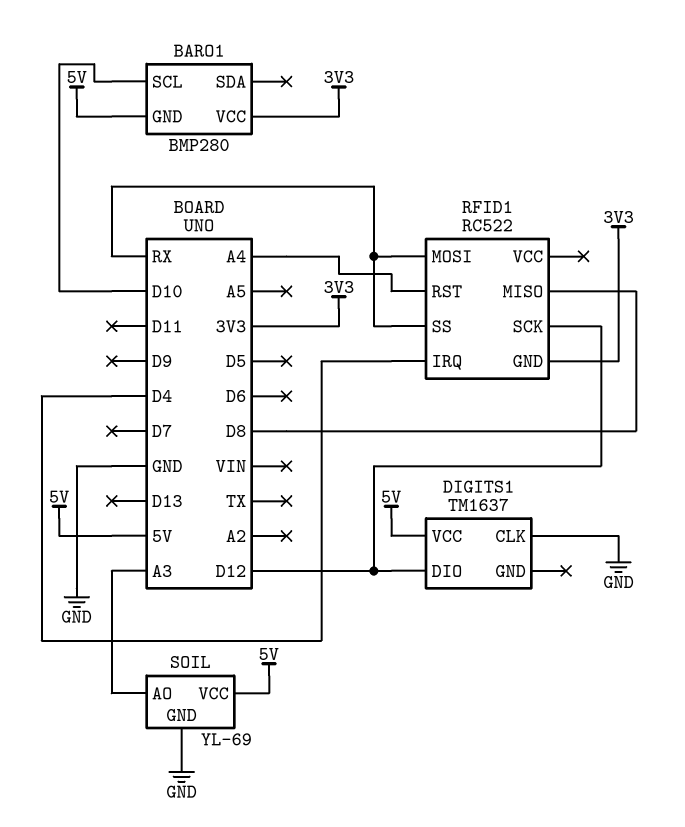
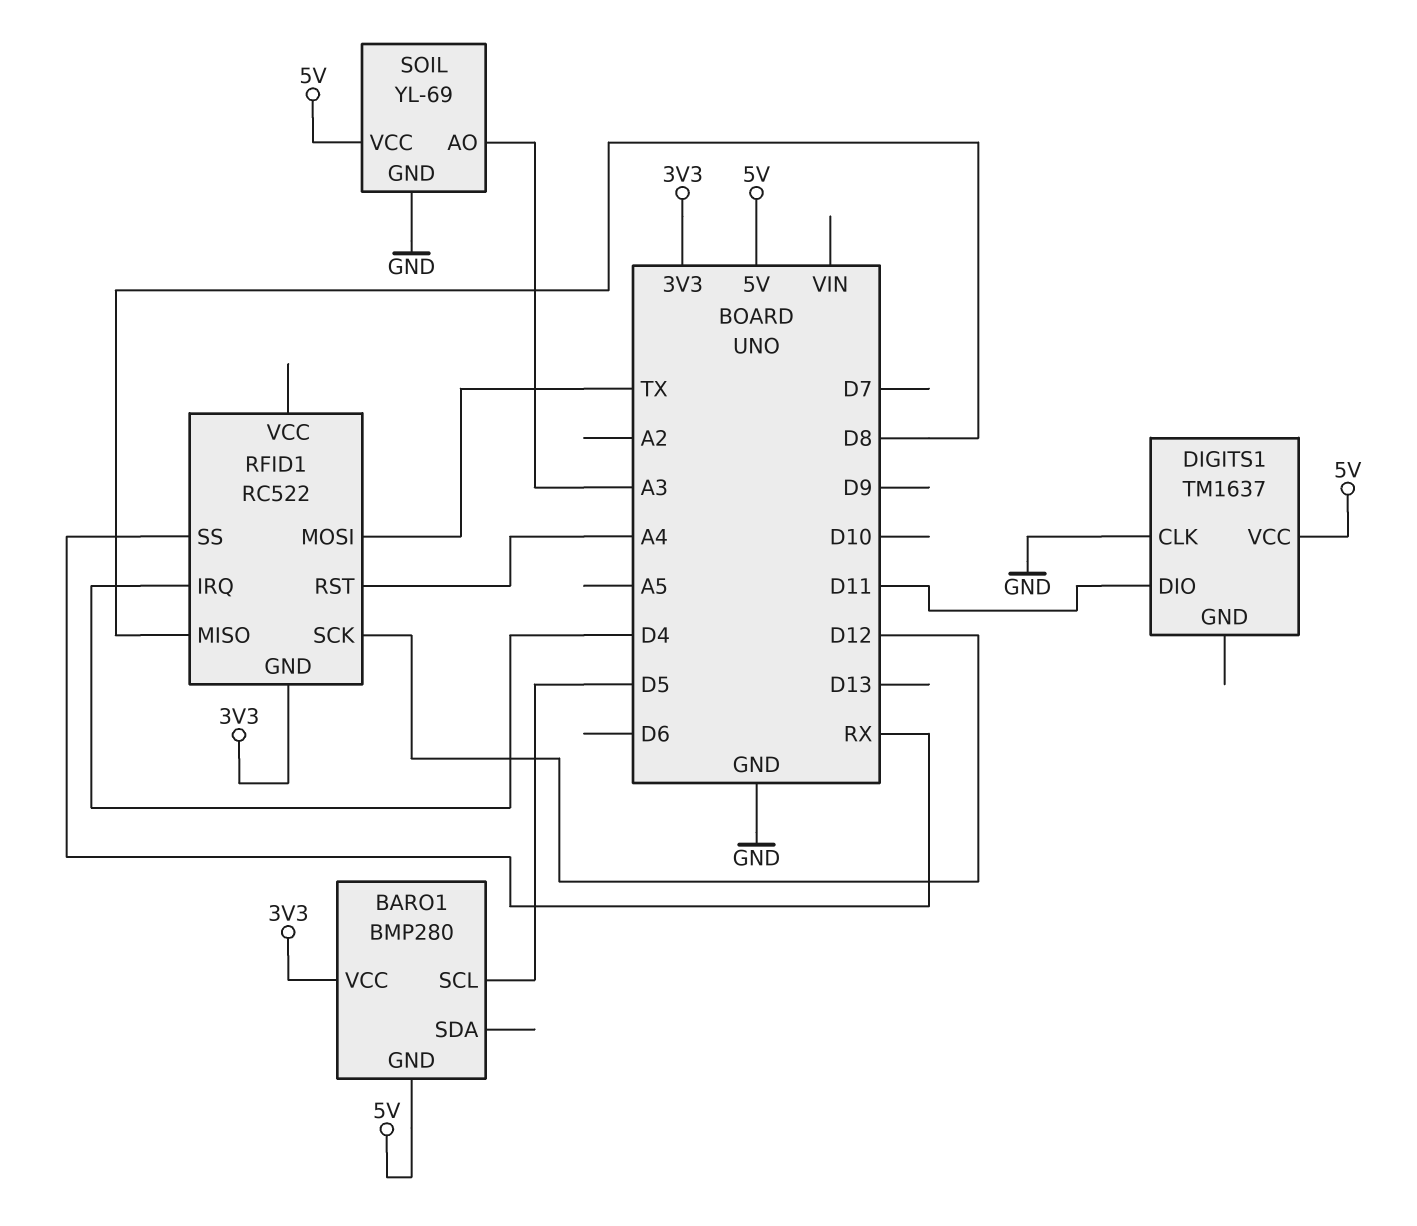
BARO1 pin SCL: D10 -> D5
DIGITS1 pin DIO: D12 -> D11
RFID1 pin MOSI: RX -> TX

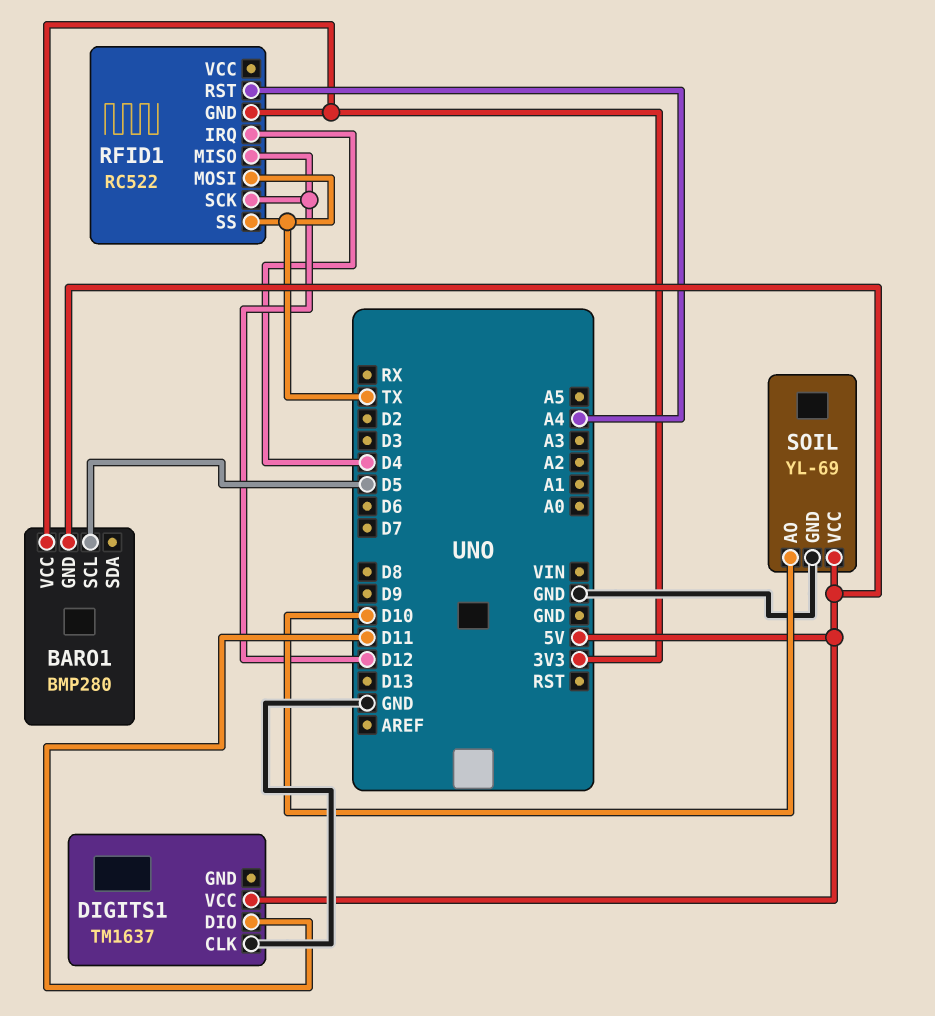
RFID1 pin MISO: D8 -> D12
RFID1 pin SS: RX -> TX
SOIL pin AO: A3 -> D10

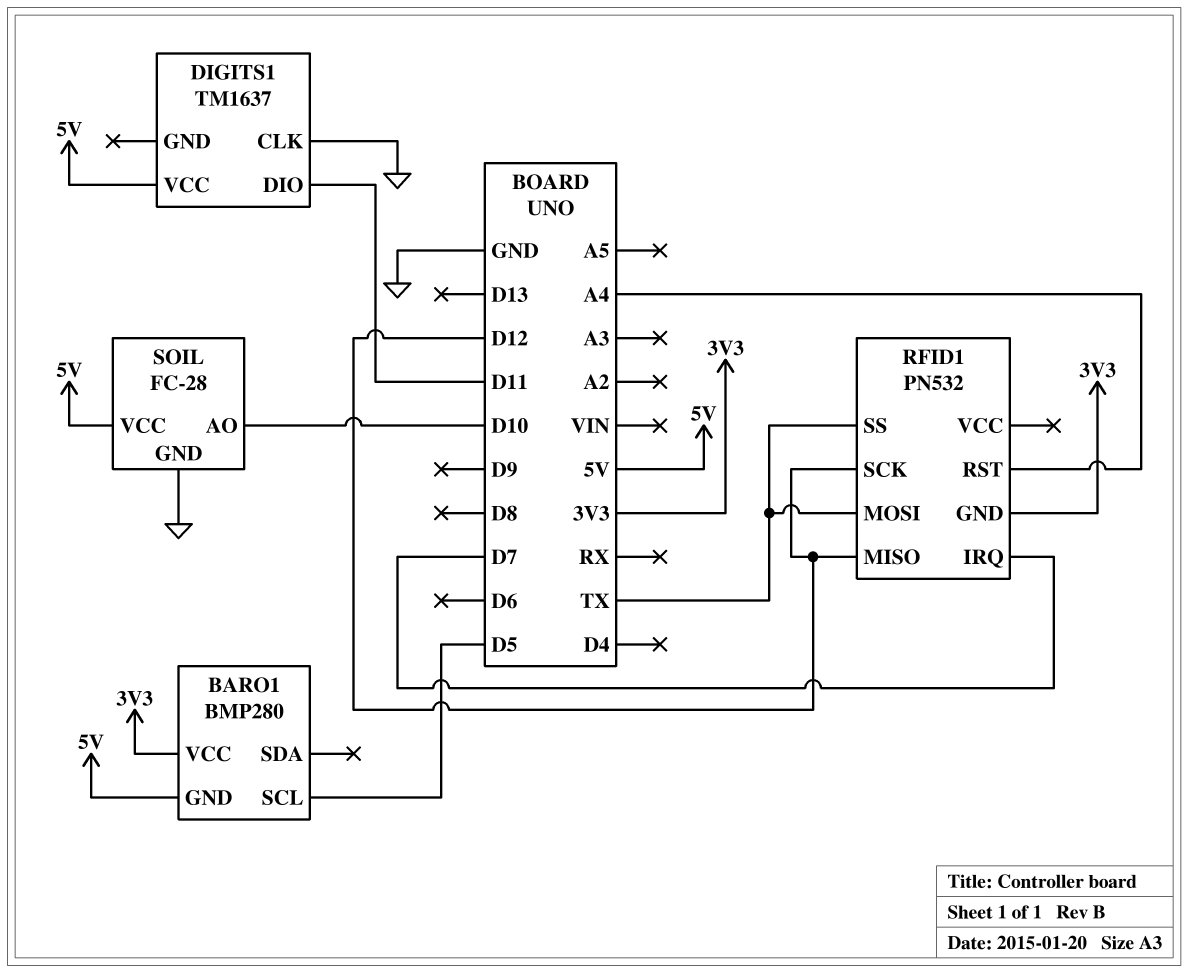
RFID1: RC522 -> PN532
RFID1 pin IRQ: D4 -> D7
SOIL: YL-69 -> FC-28

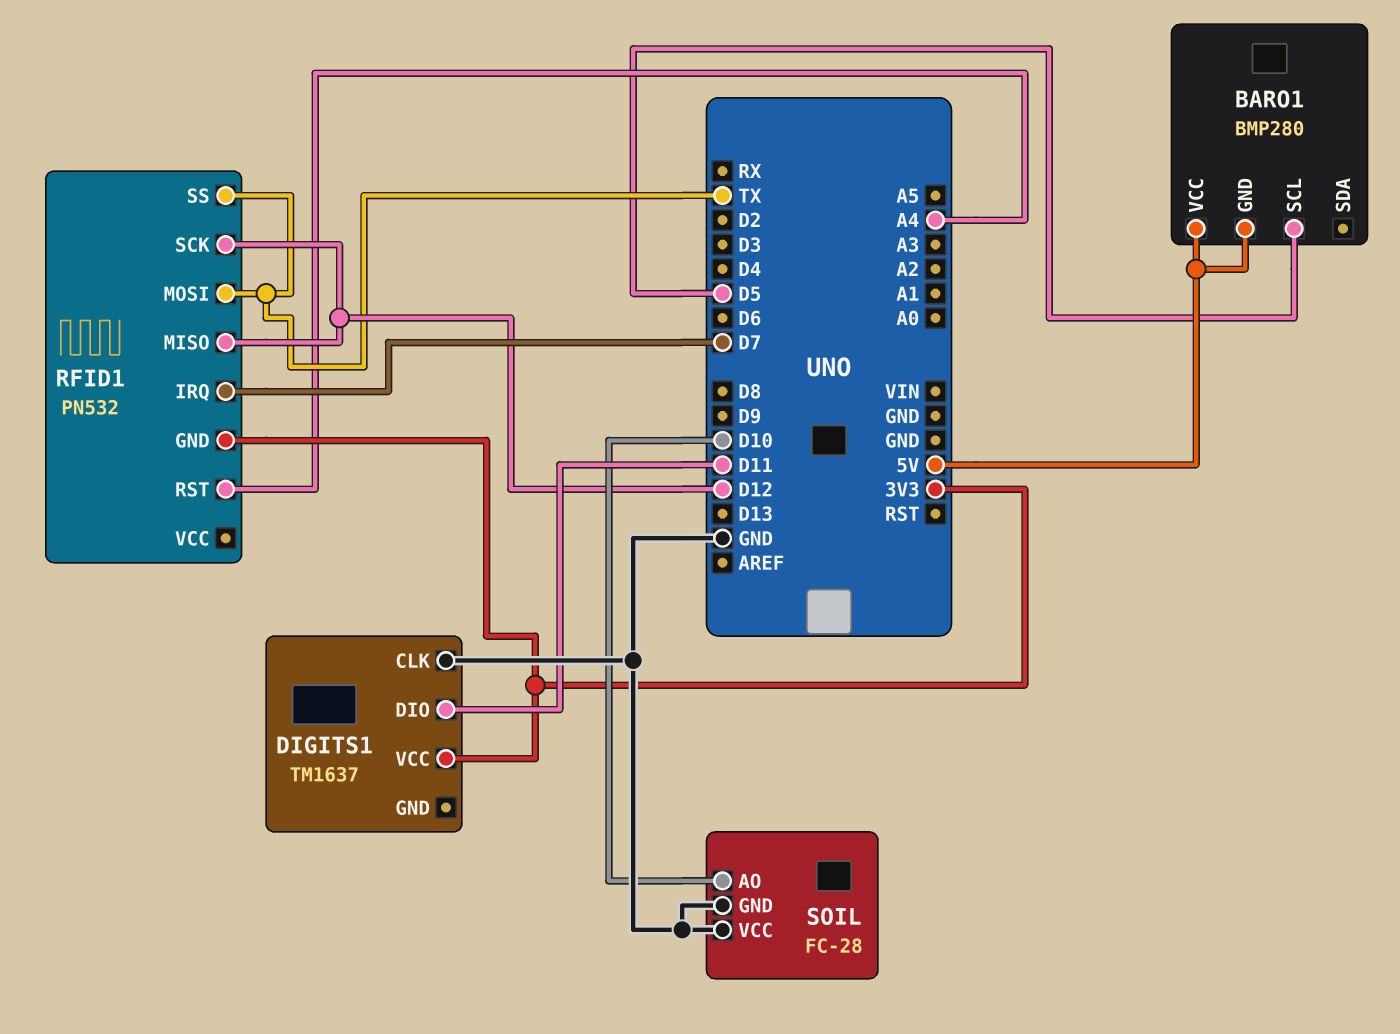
BARO1 pin VCC: 3V3 -> 5V
DIGITS1 pin VCC: 5V -> 3V3
SOIL pin VCC: 5V -> GND

